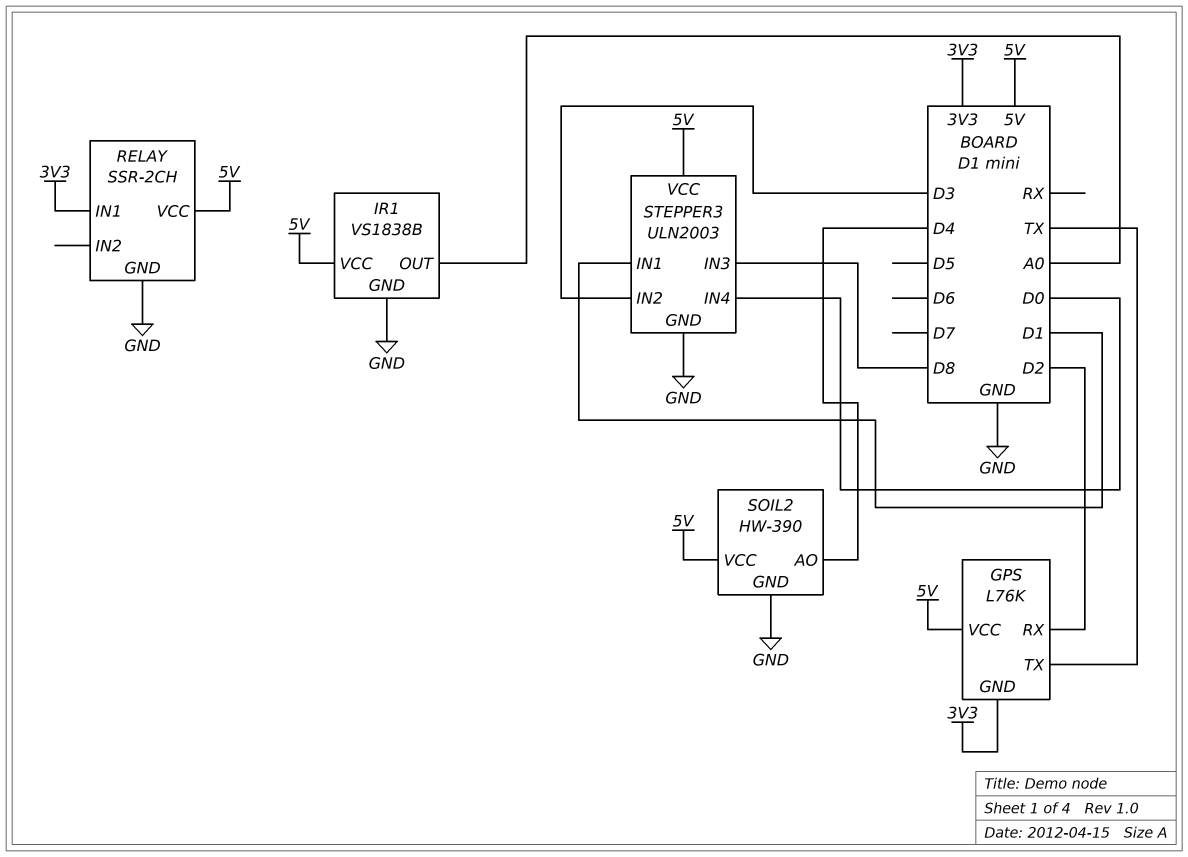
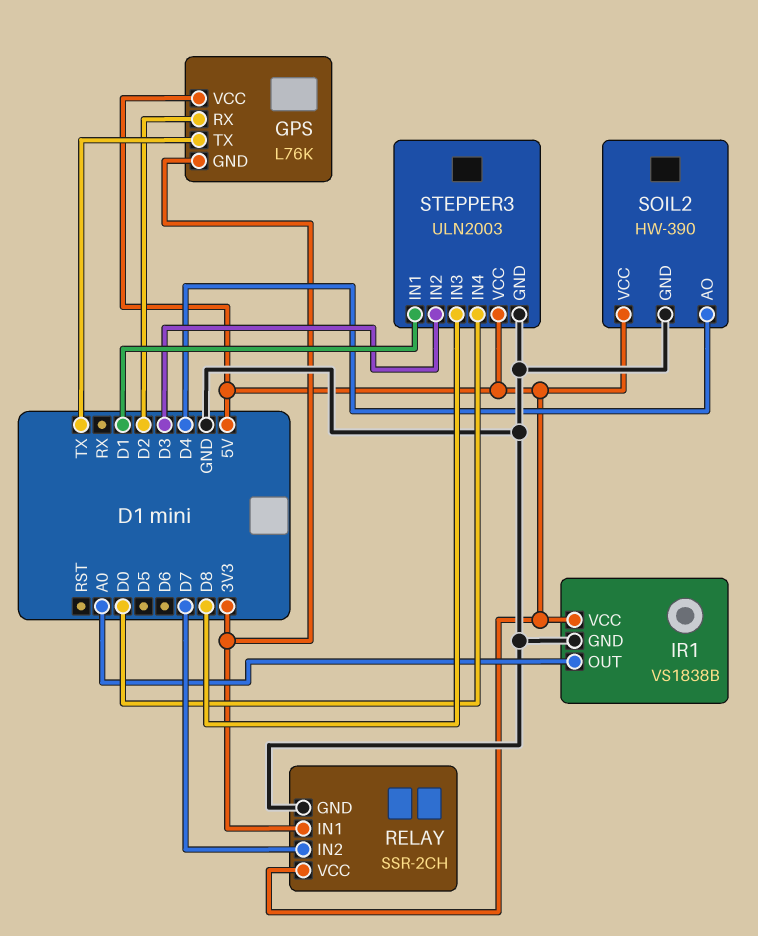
RELAY pin IN2: none -> D7

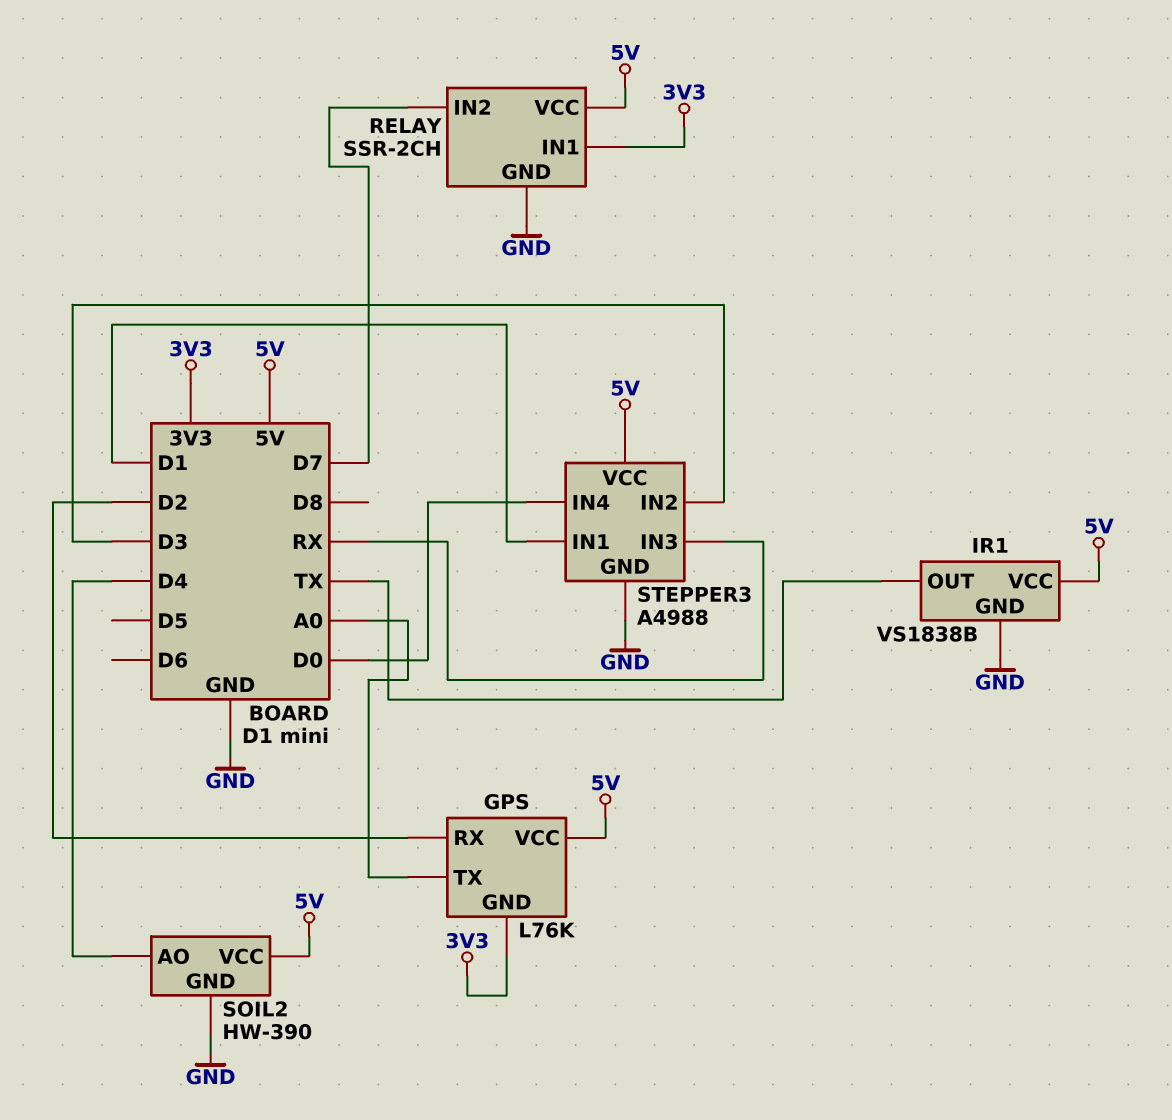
GPS pin TX: TX -> A0
IR1 pin OUT: A0 -> TX
STEPPER3: ULN2003 -> A4988
STEPPER3 pin IN3: D8 -> RX

